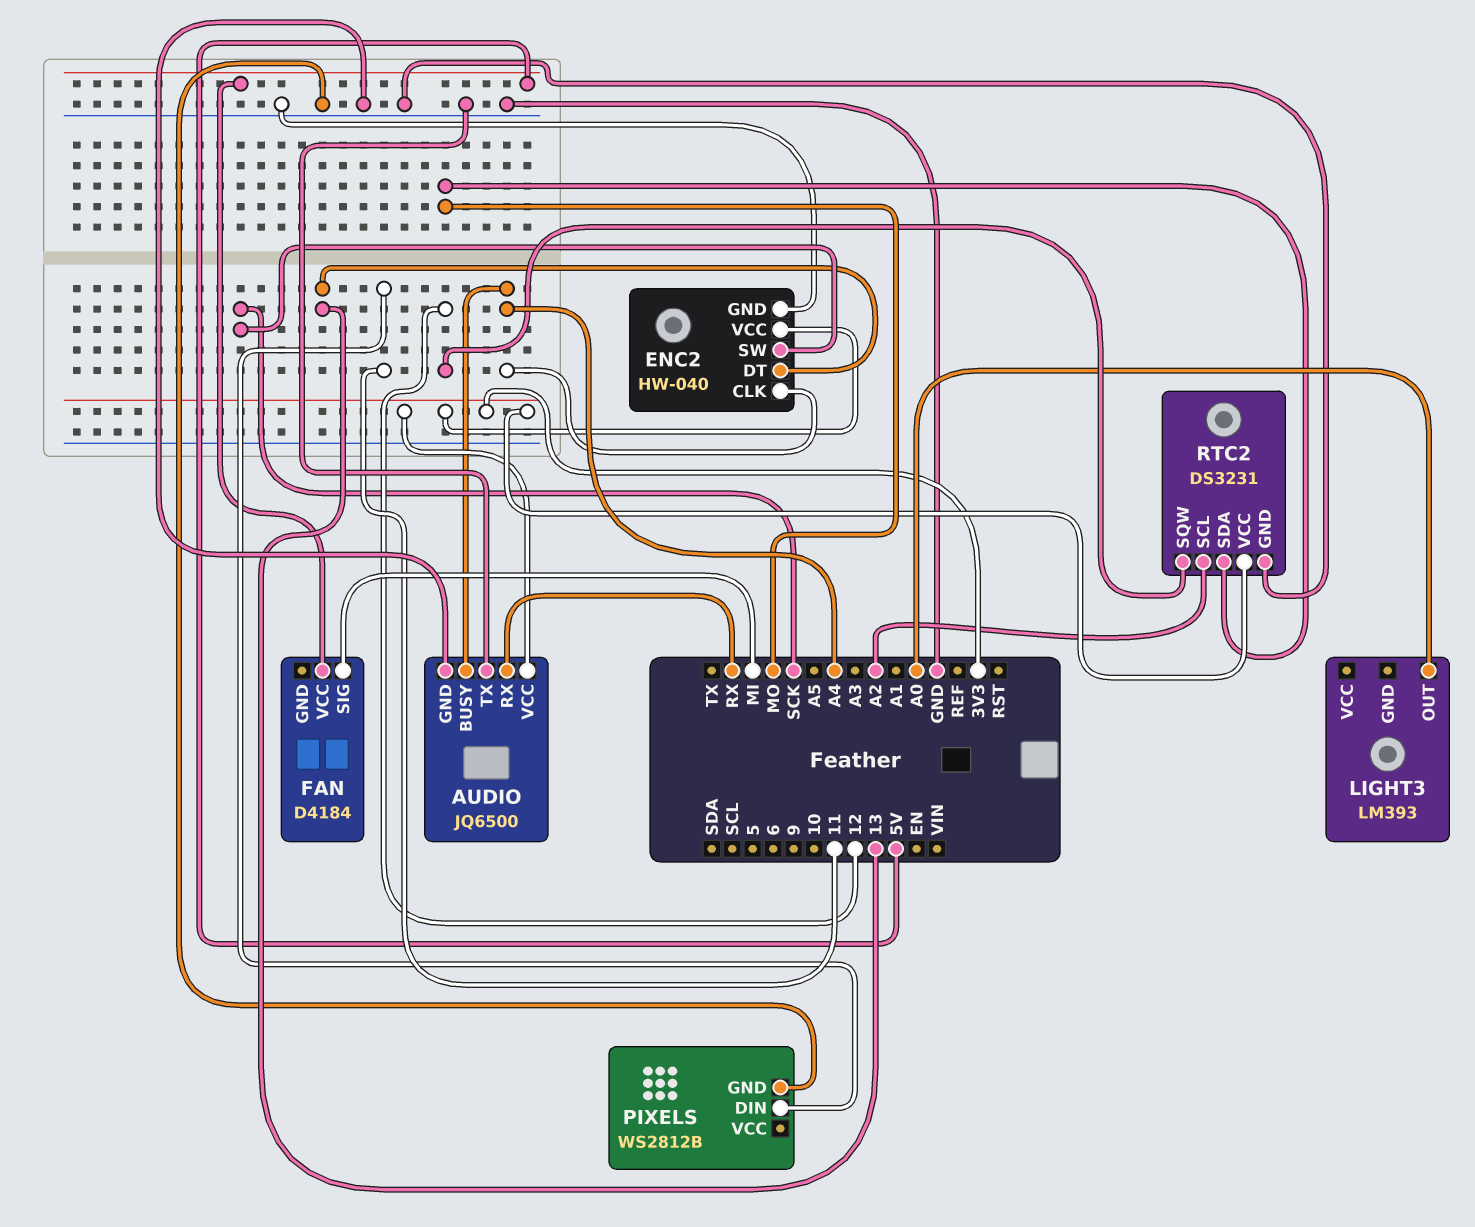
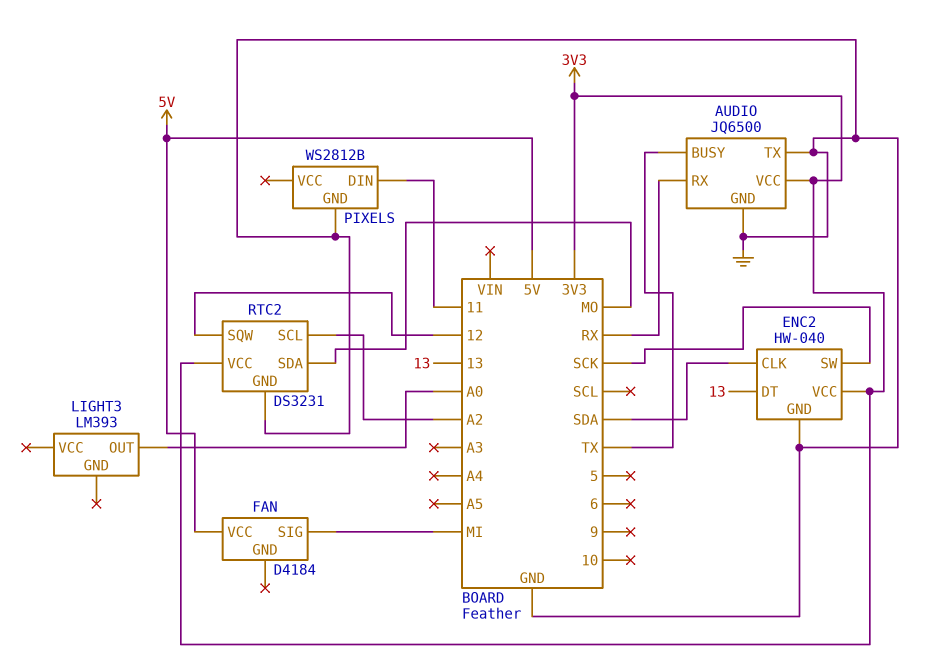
AUDIO pin BUSY: A4 -> TX
ENC2 pin CLK: A4 -> SDA

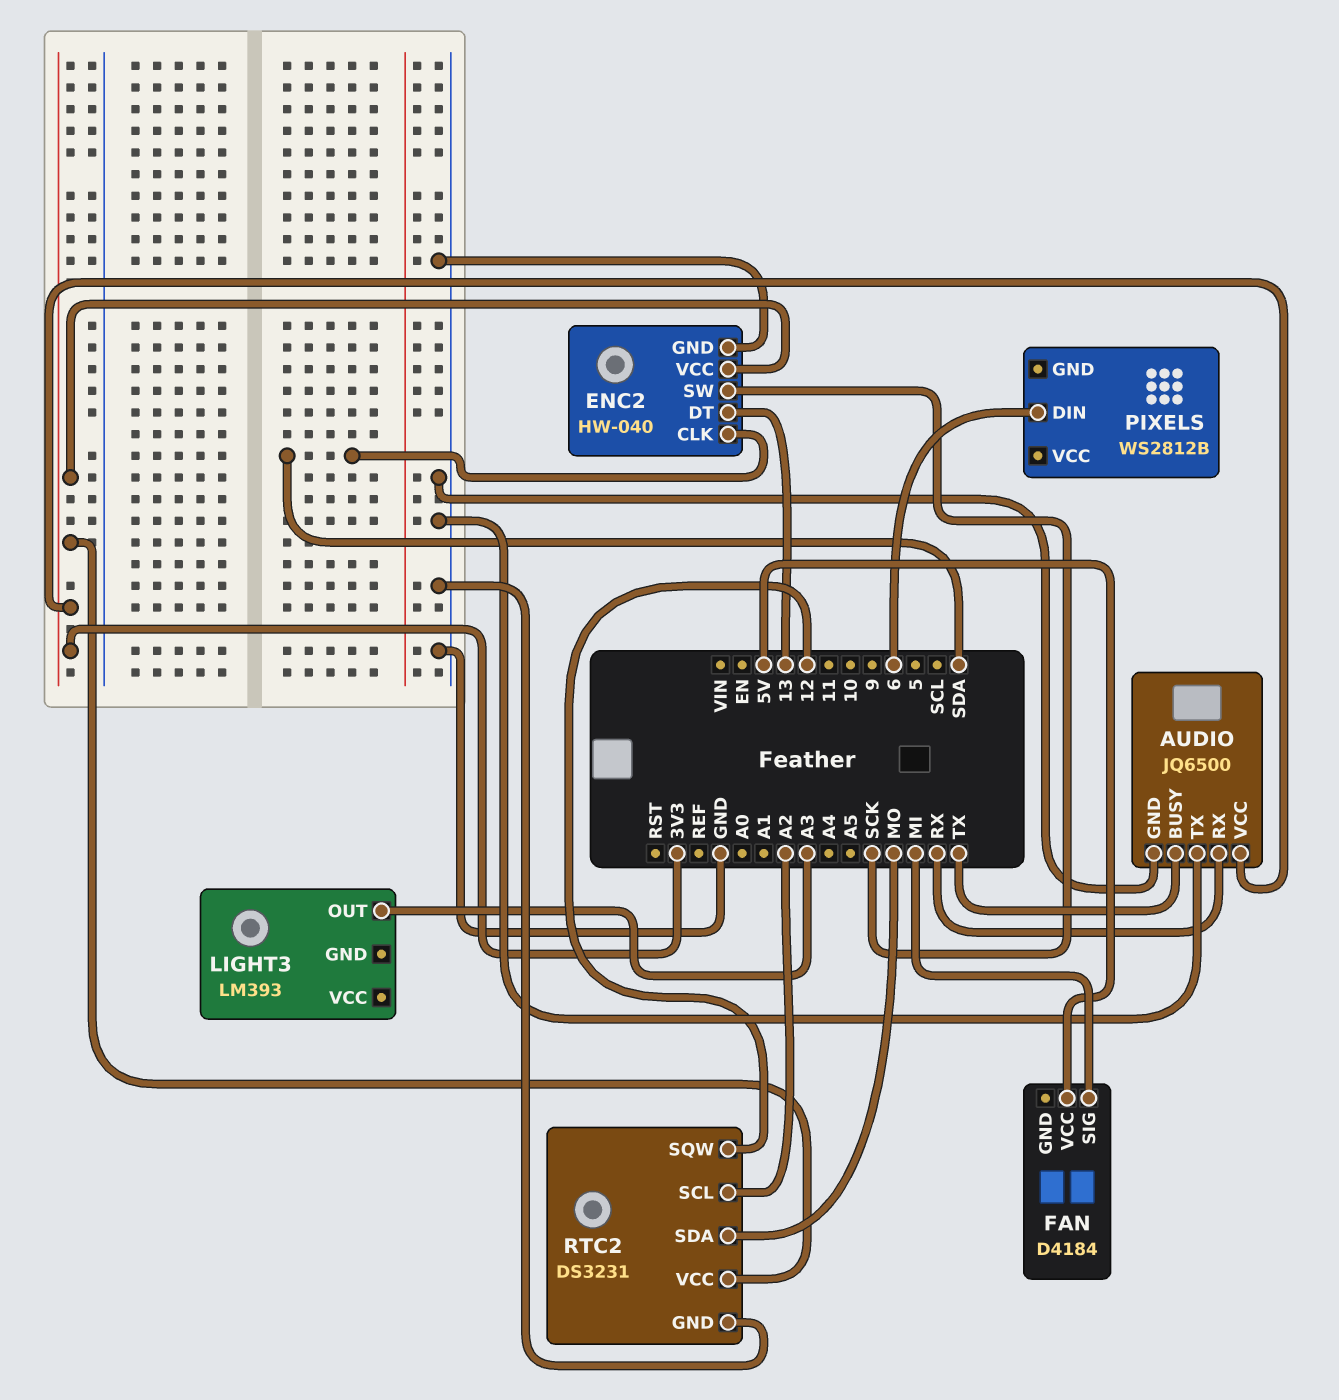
LIGHT3 pin OUT: A0 -> A3
PIXELS pin DIN: 11 -> 6
PIXELS pin GND: GND -> none

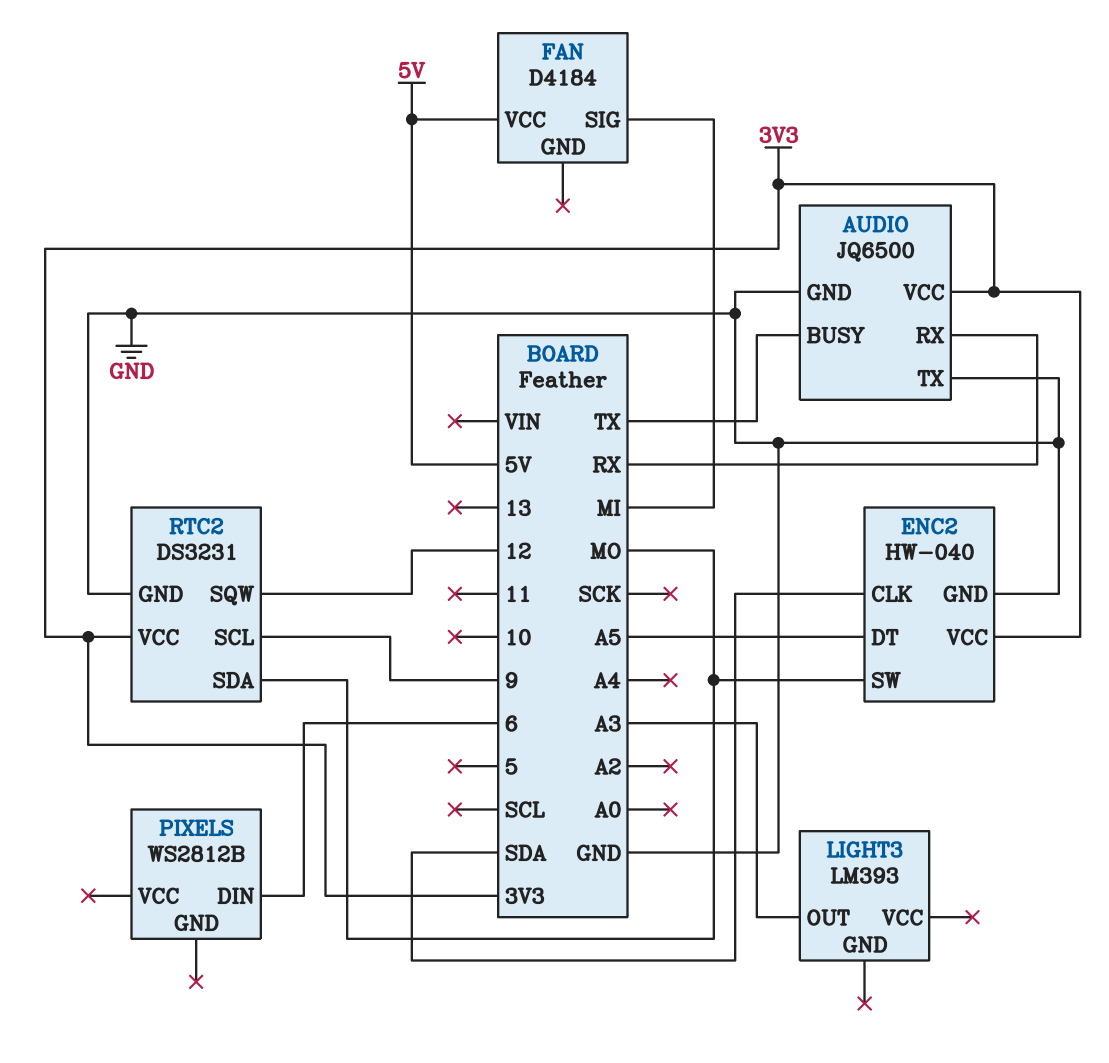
ENC2 pin DT: 13 -> A5
ENC2 pin SW: SCK -> MO
RTC2 pin SCL: A2 -> 9

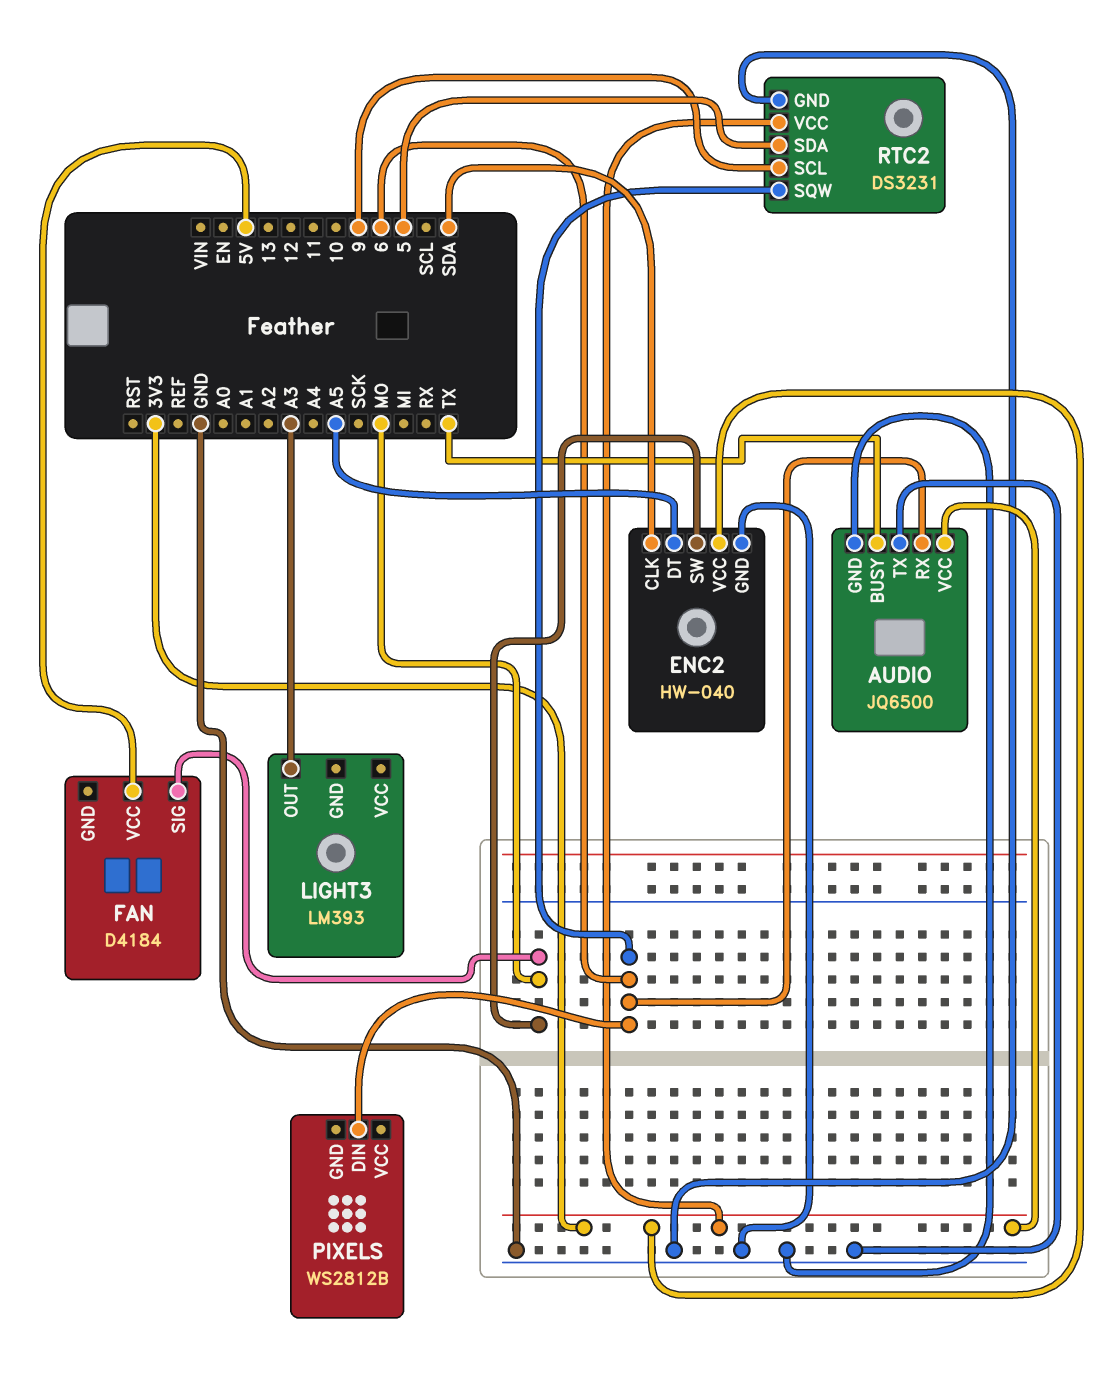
AUDIO pin RX: RX -> 6
FAN pin SIG: MI -> MO
RTC2 pin SDA: MO -> 5
RTC2 pin SQW: 12 -> 6

